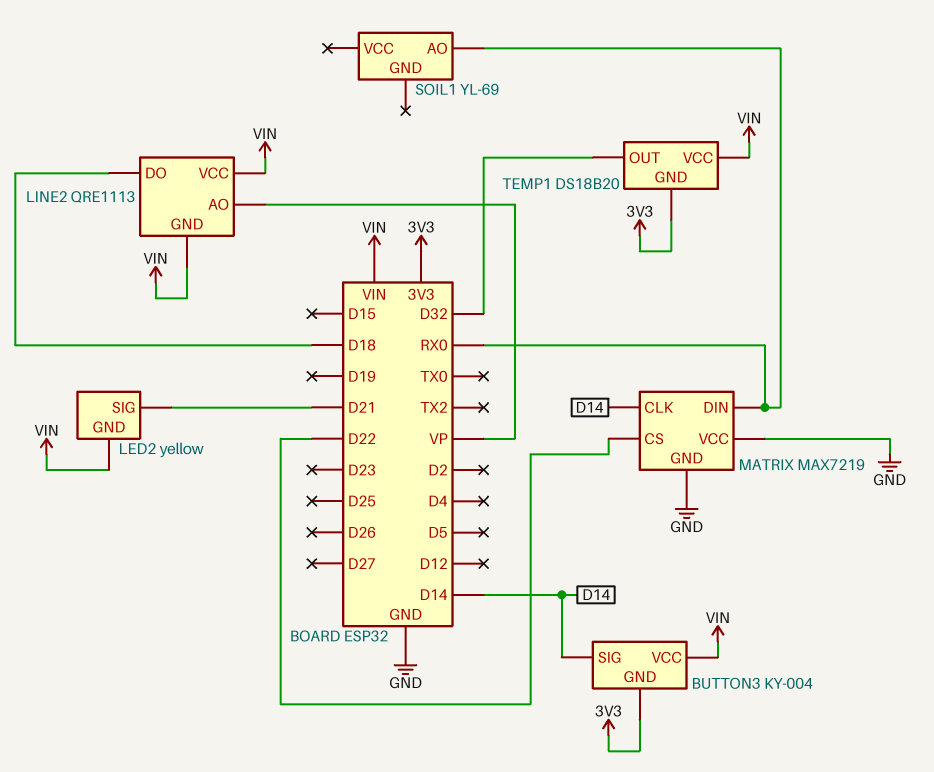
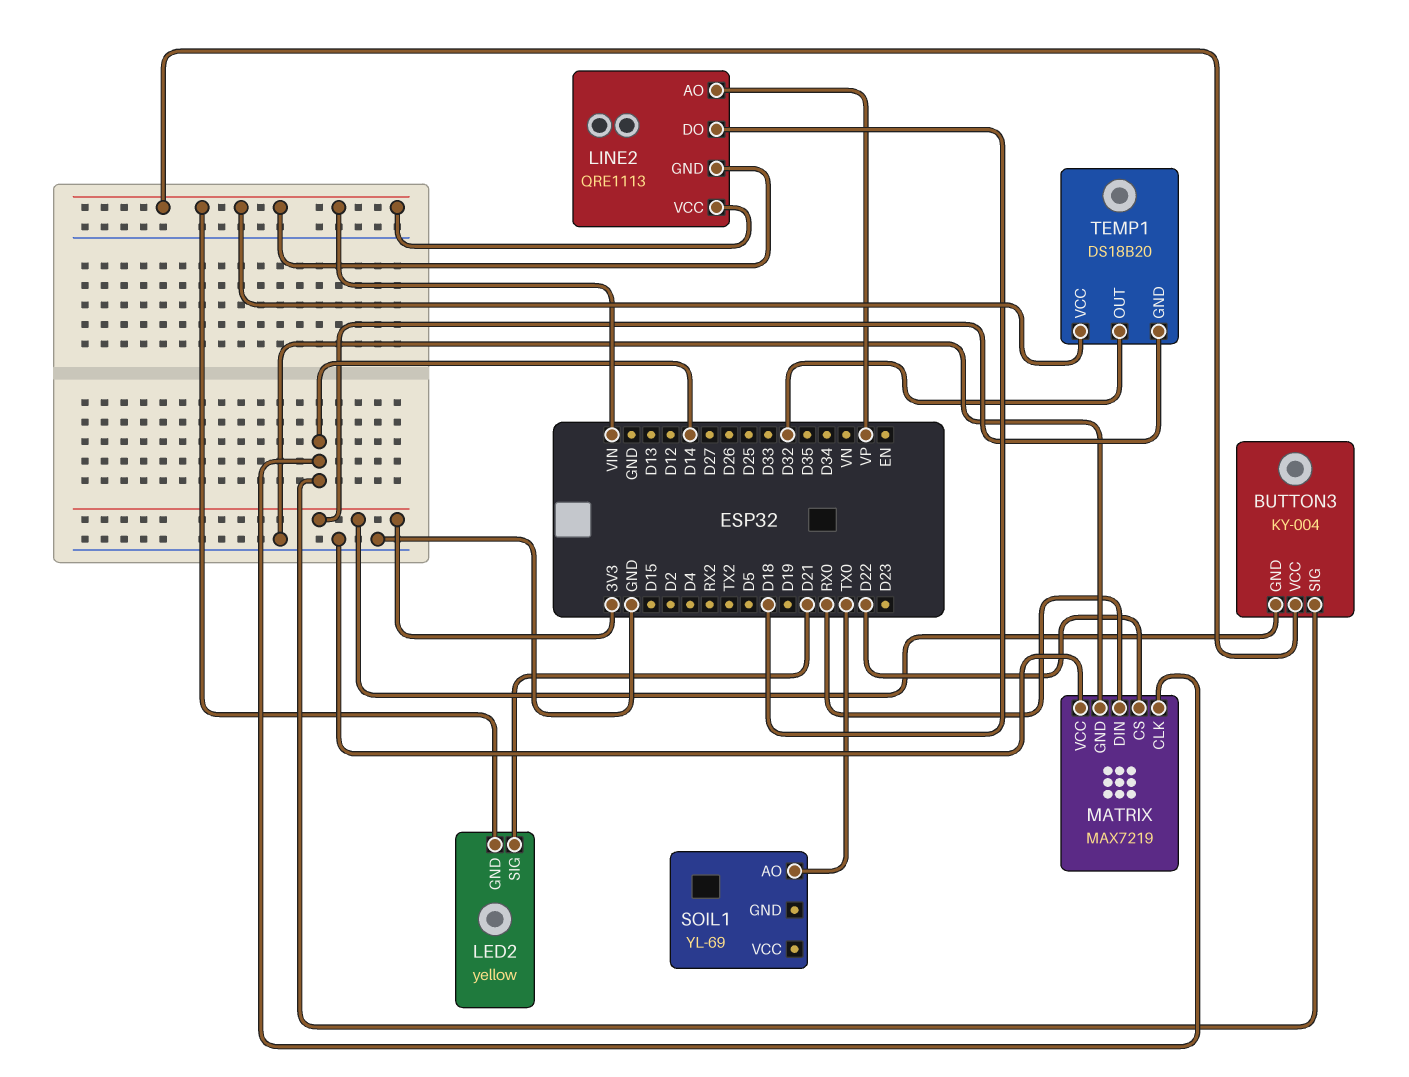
SOIL1 pin AO: RX0 -> TX0

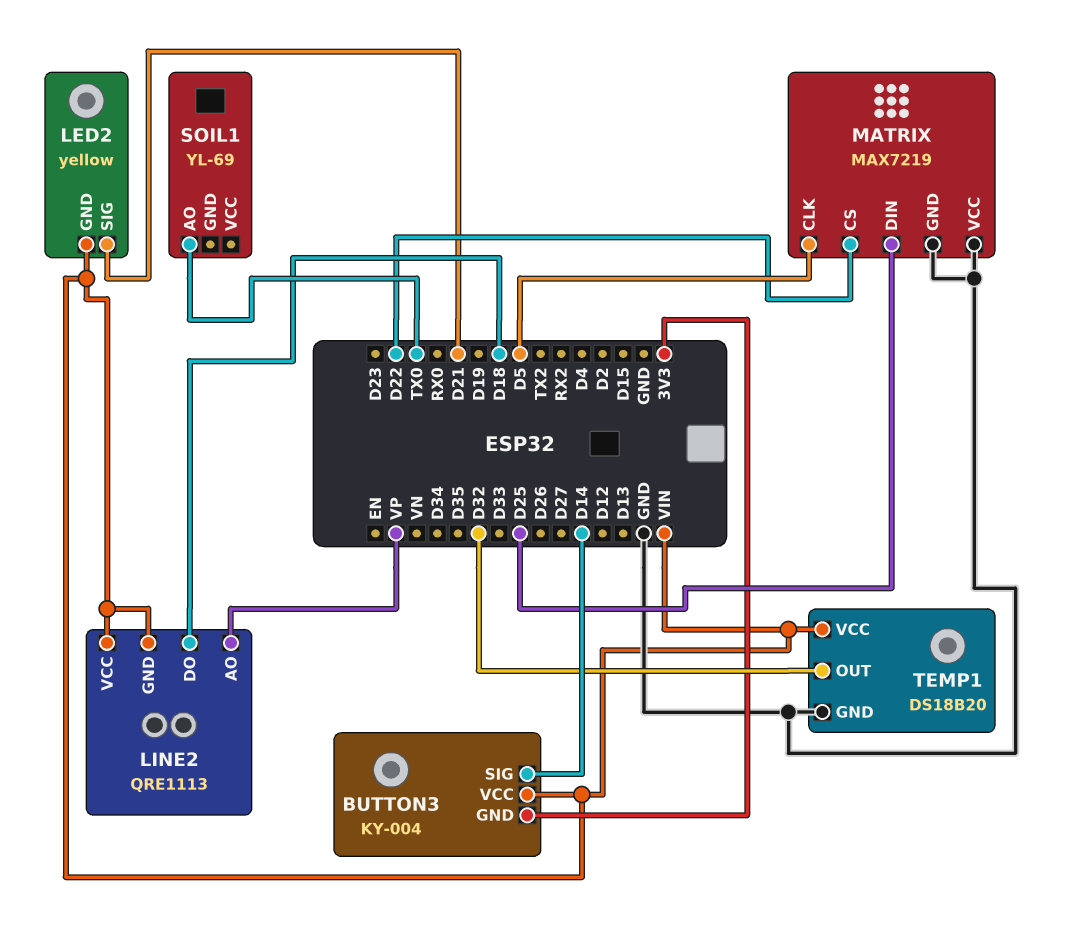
MATRIX pin CLK: D14 -> D5
MATRIX pin DIN: RX0 -> D25
TEMP1 pin GND: 3V3 -> GND

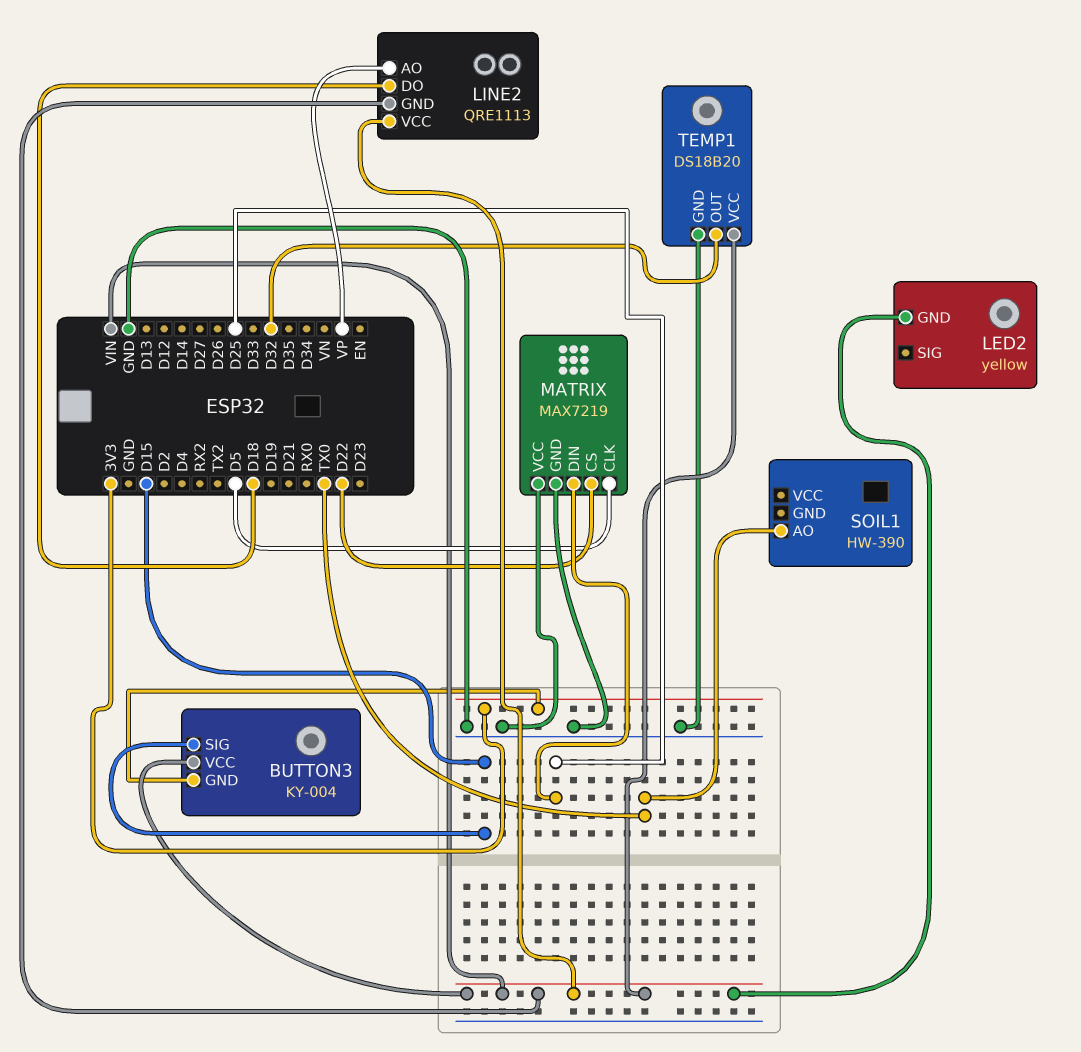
BUTTON3 pin SIG: D14 -> D15
LED2 pin SIG: D21 -> none
SOIL1: YL-69 -> HW-390

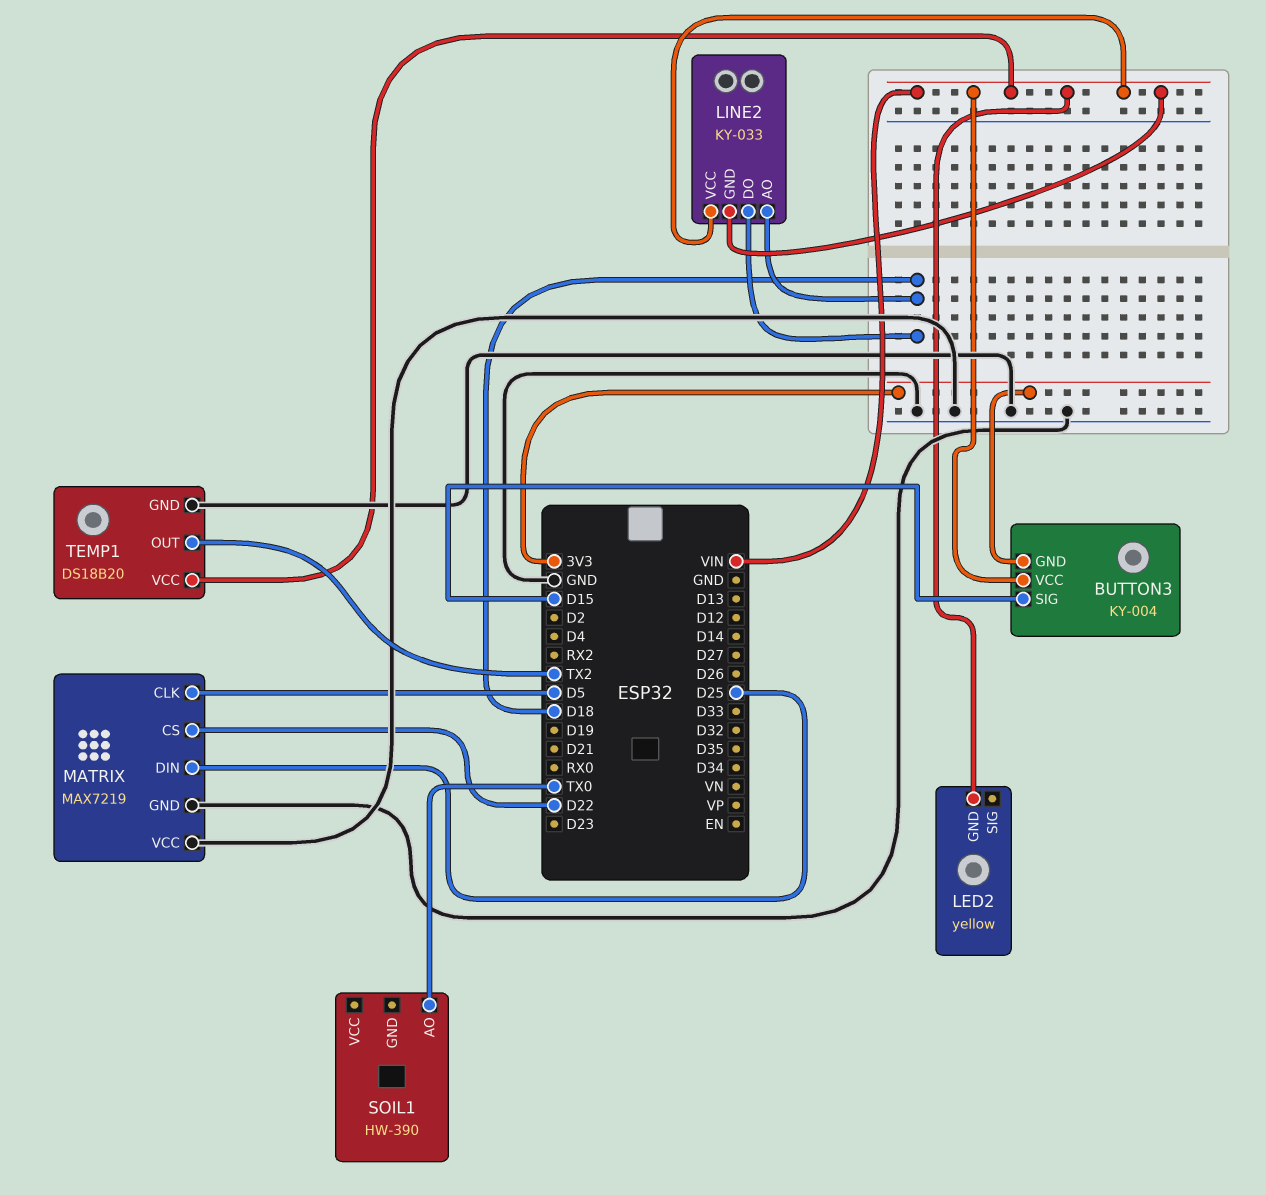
LINE2: QRE1113 -> KY-033
LINE2 pin AO: VP -> D18
TEMP1 pin OUT: D32 -> TX2

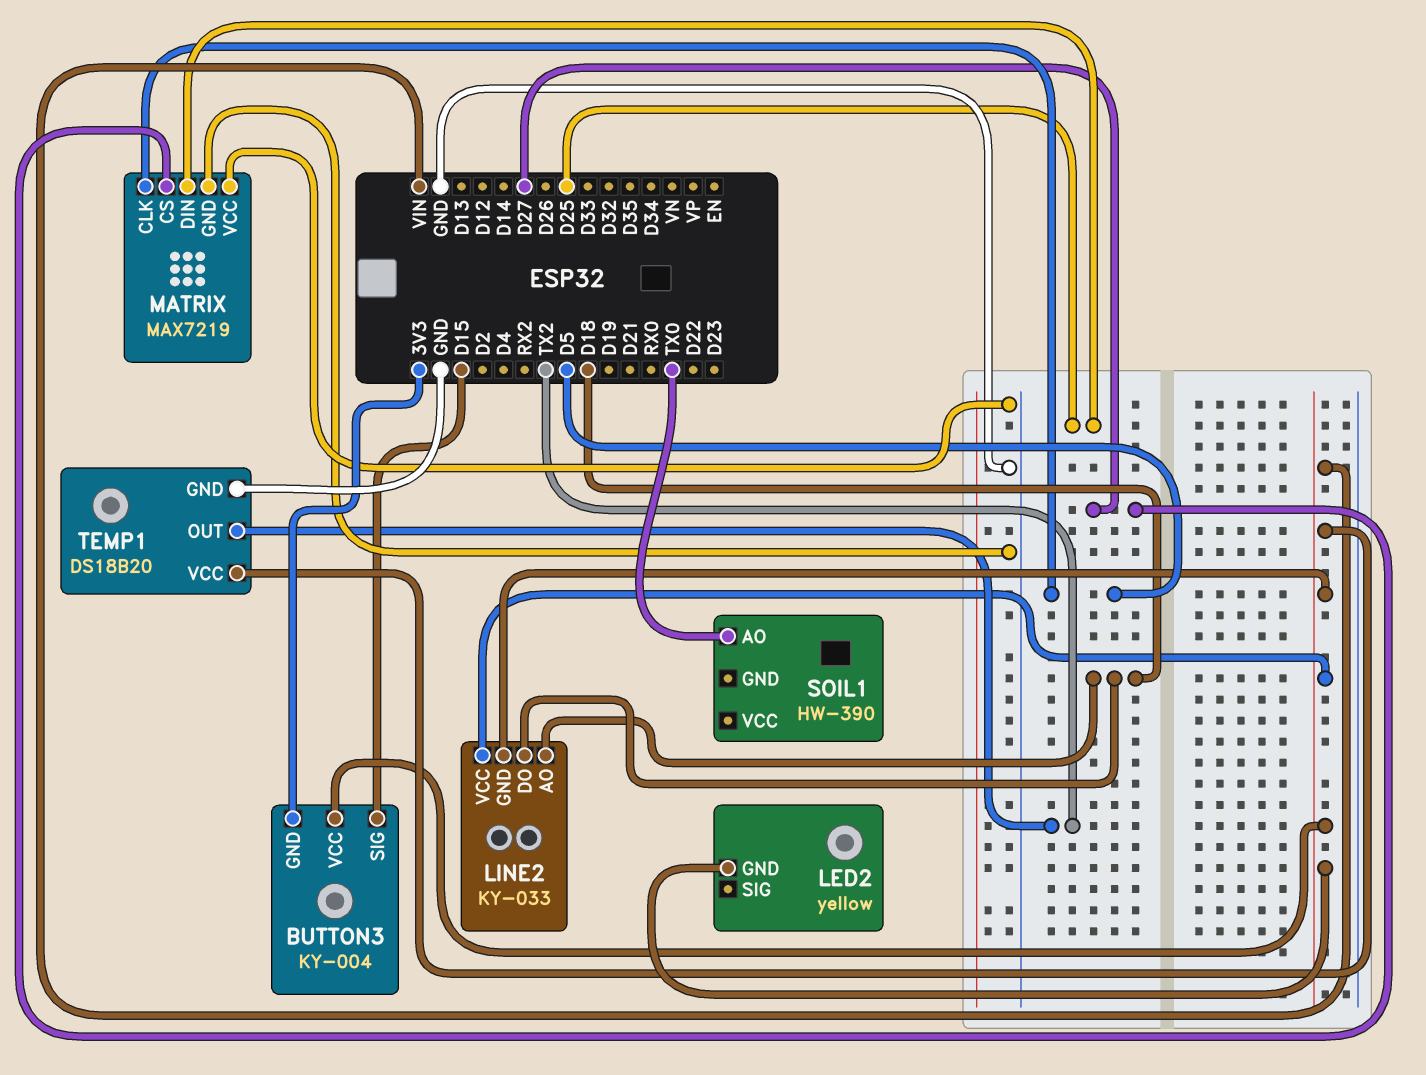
MATRIX pin CS: D22 -> D27

